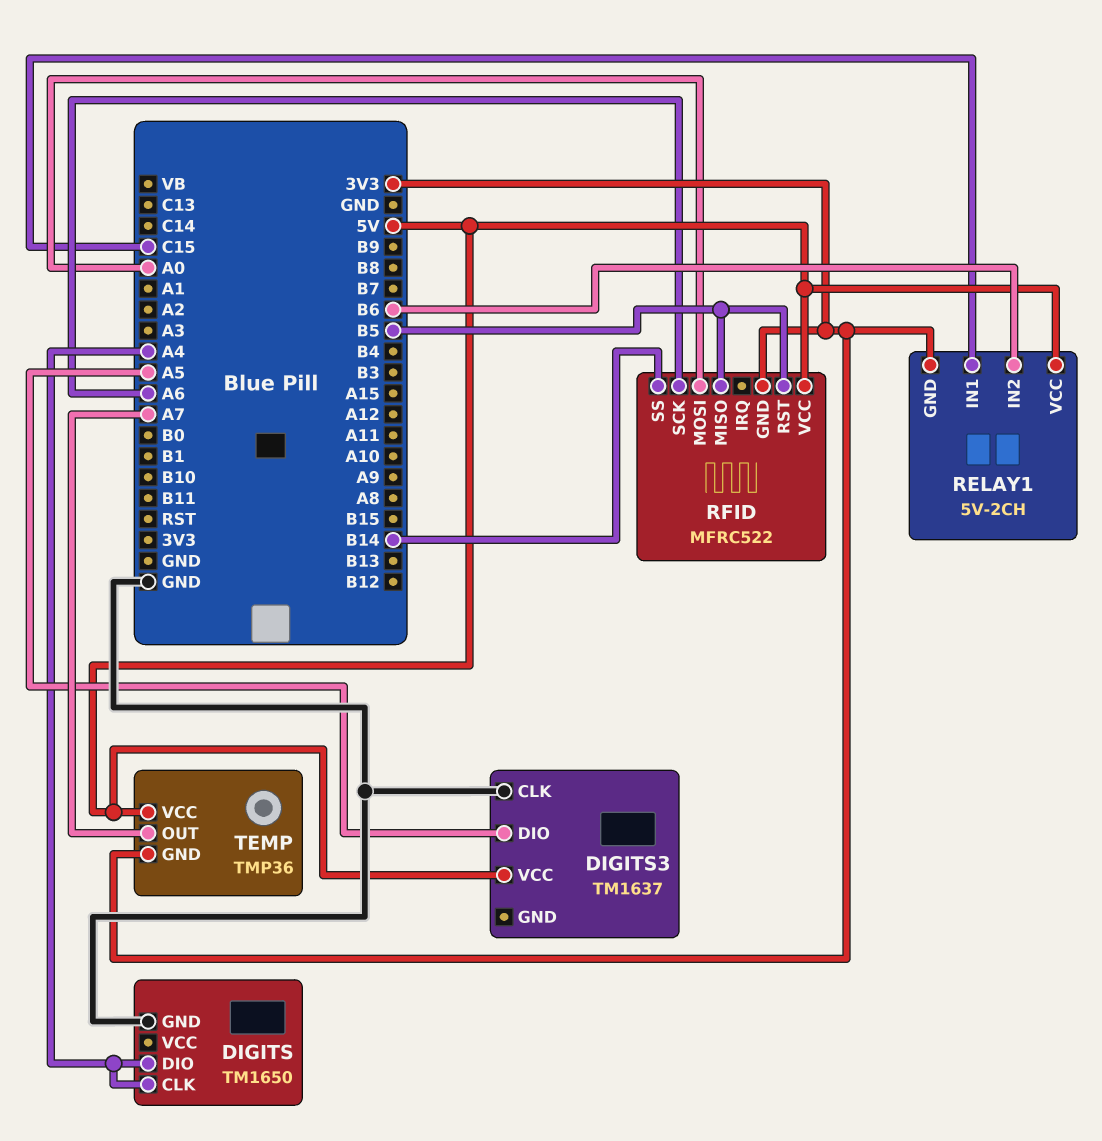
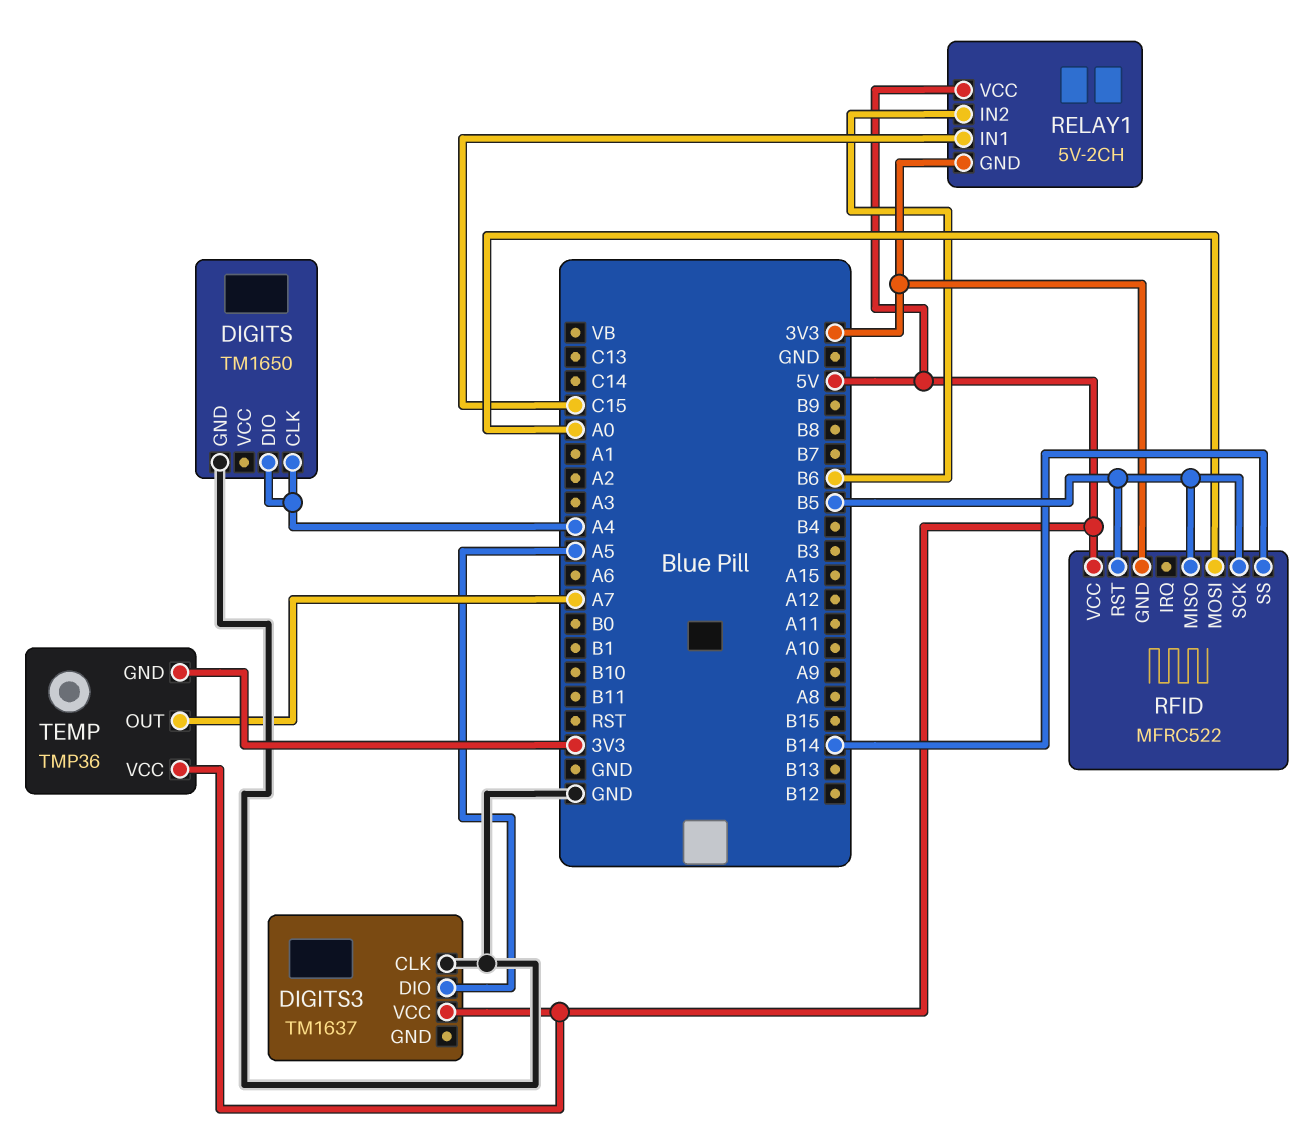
RFID pin SCK: A6 -> B5

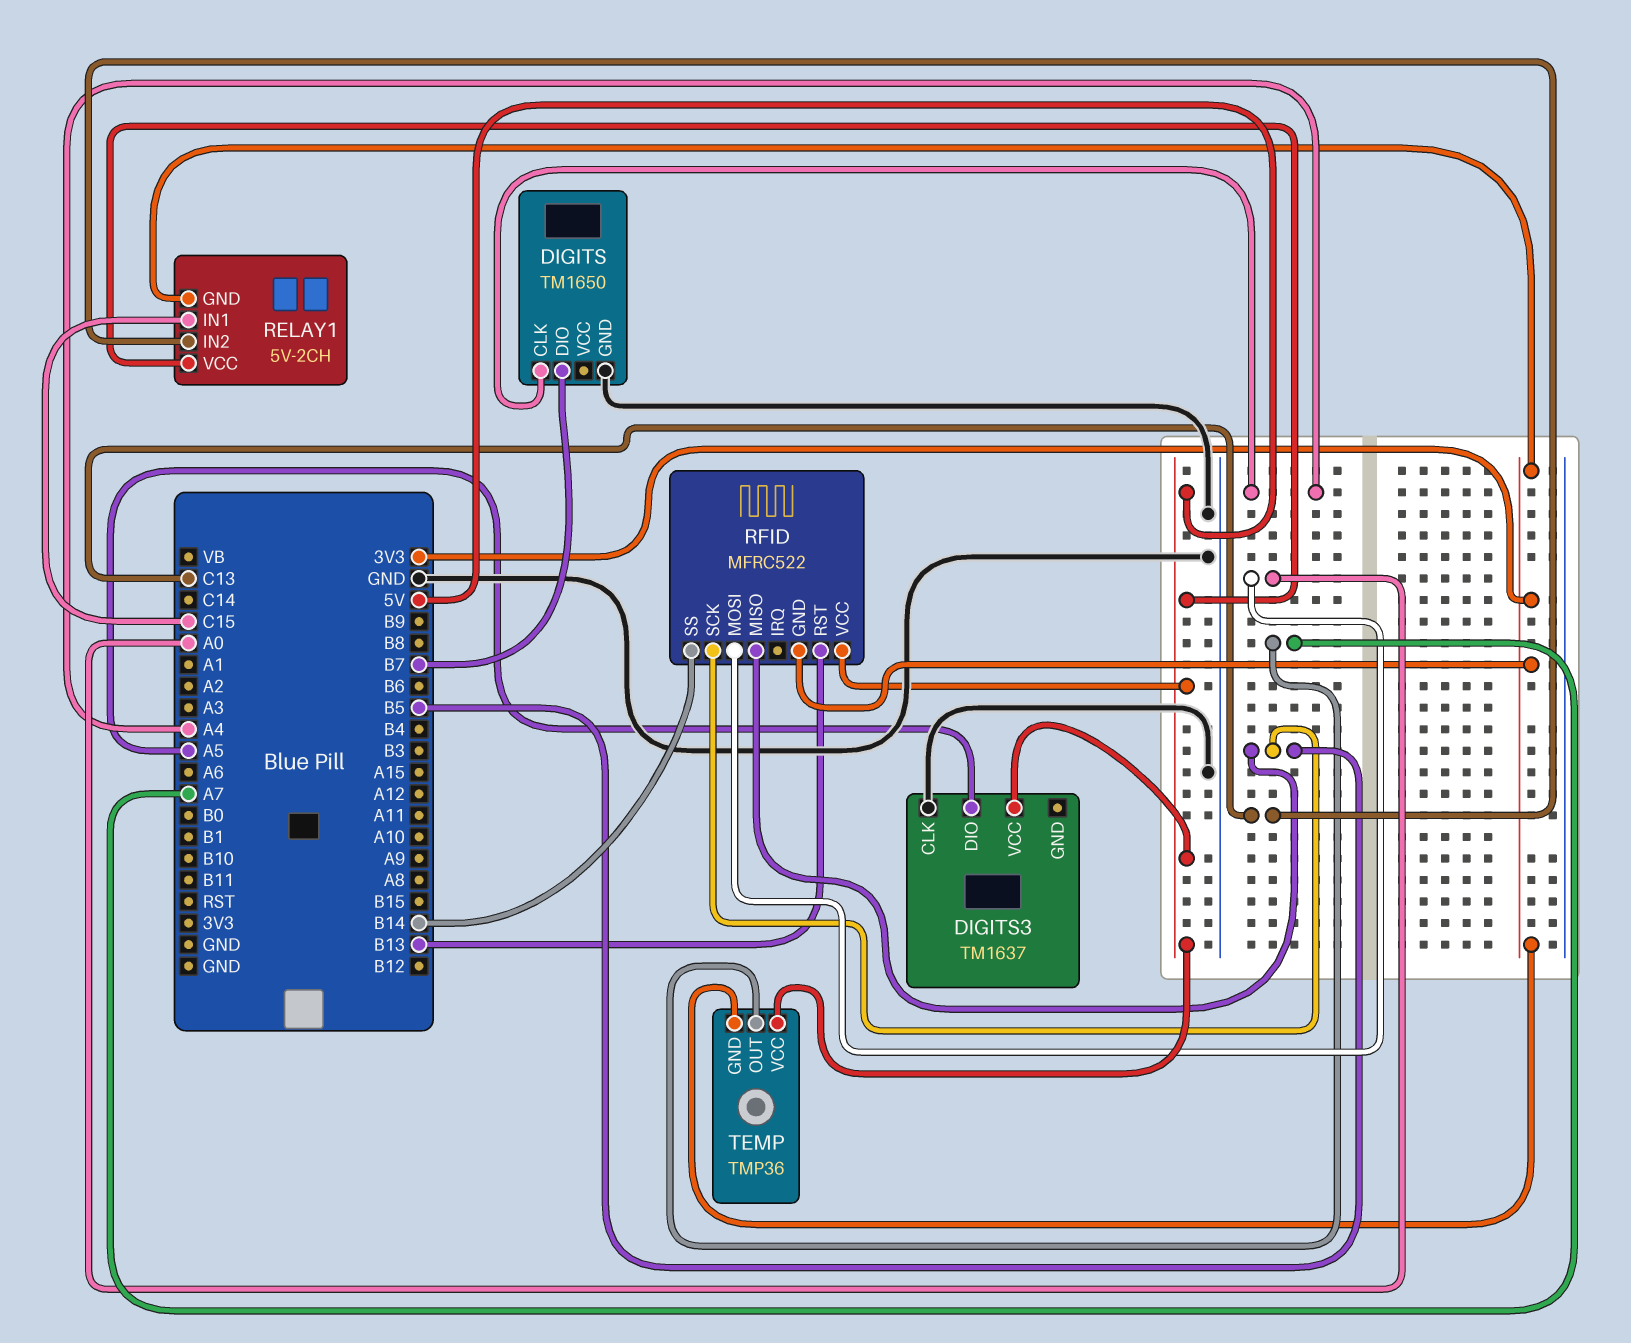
DIGITS pin DIO: A4 -> B7
RELAY1 pin IN2: B6 -> C13
RFID pin RST: B5 -> B13

